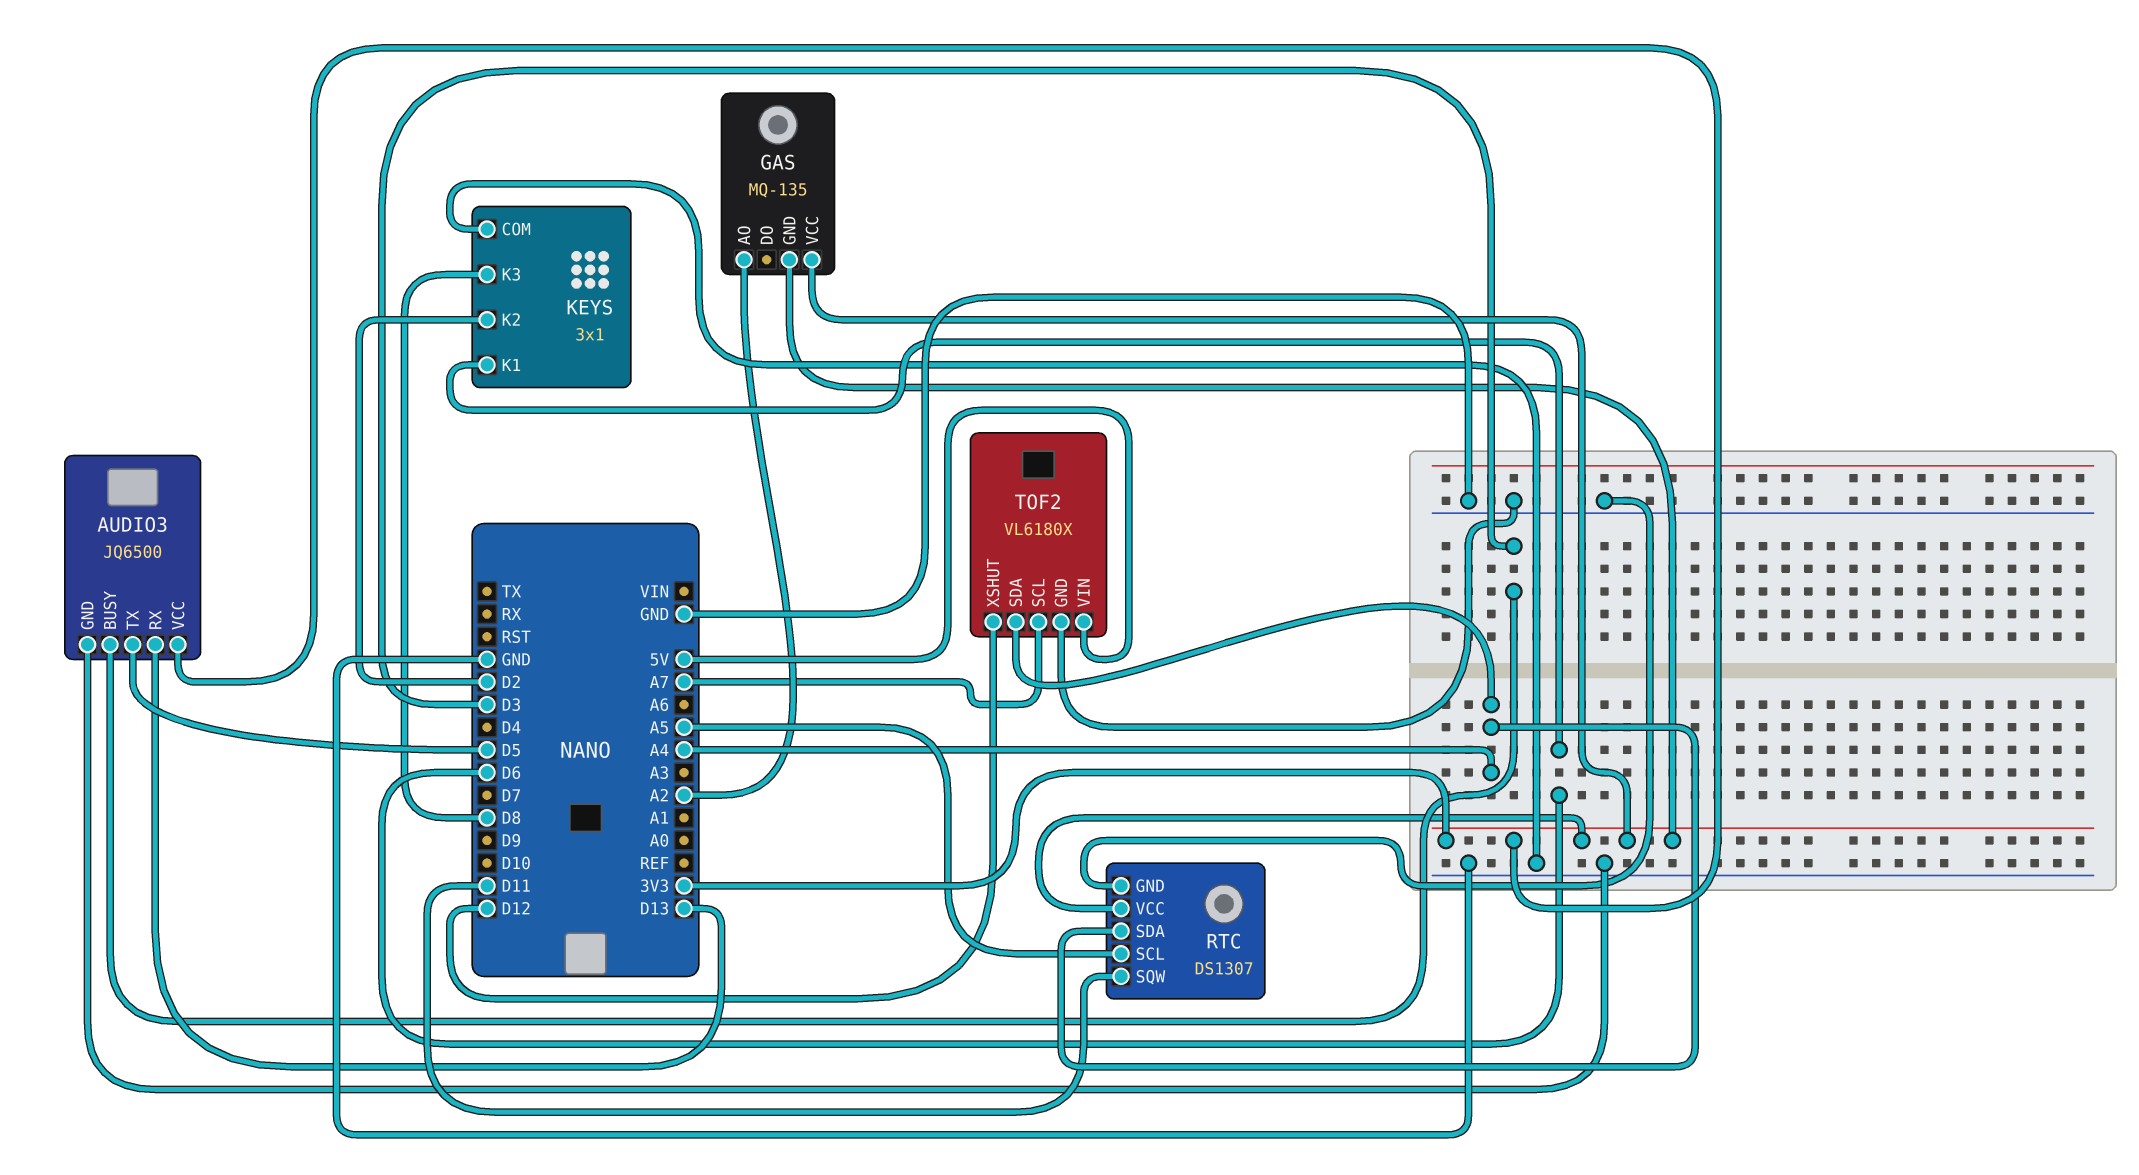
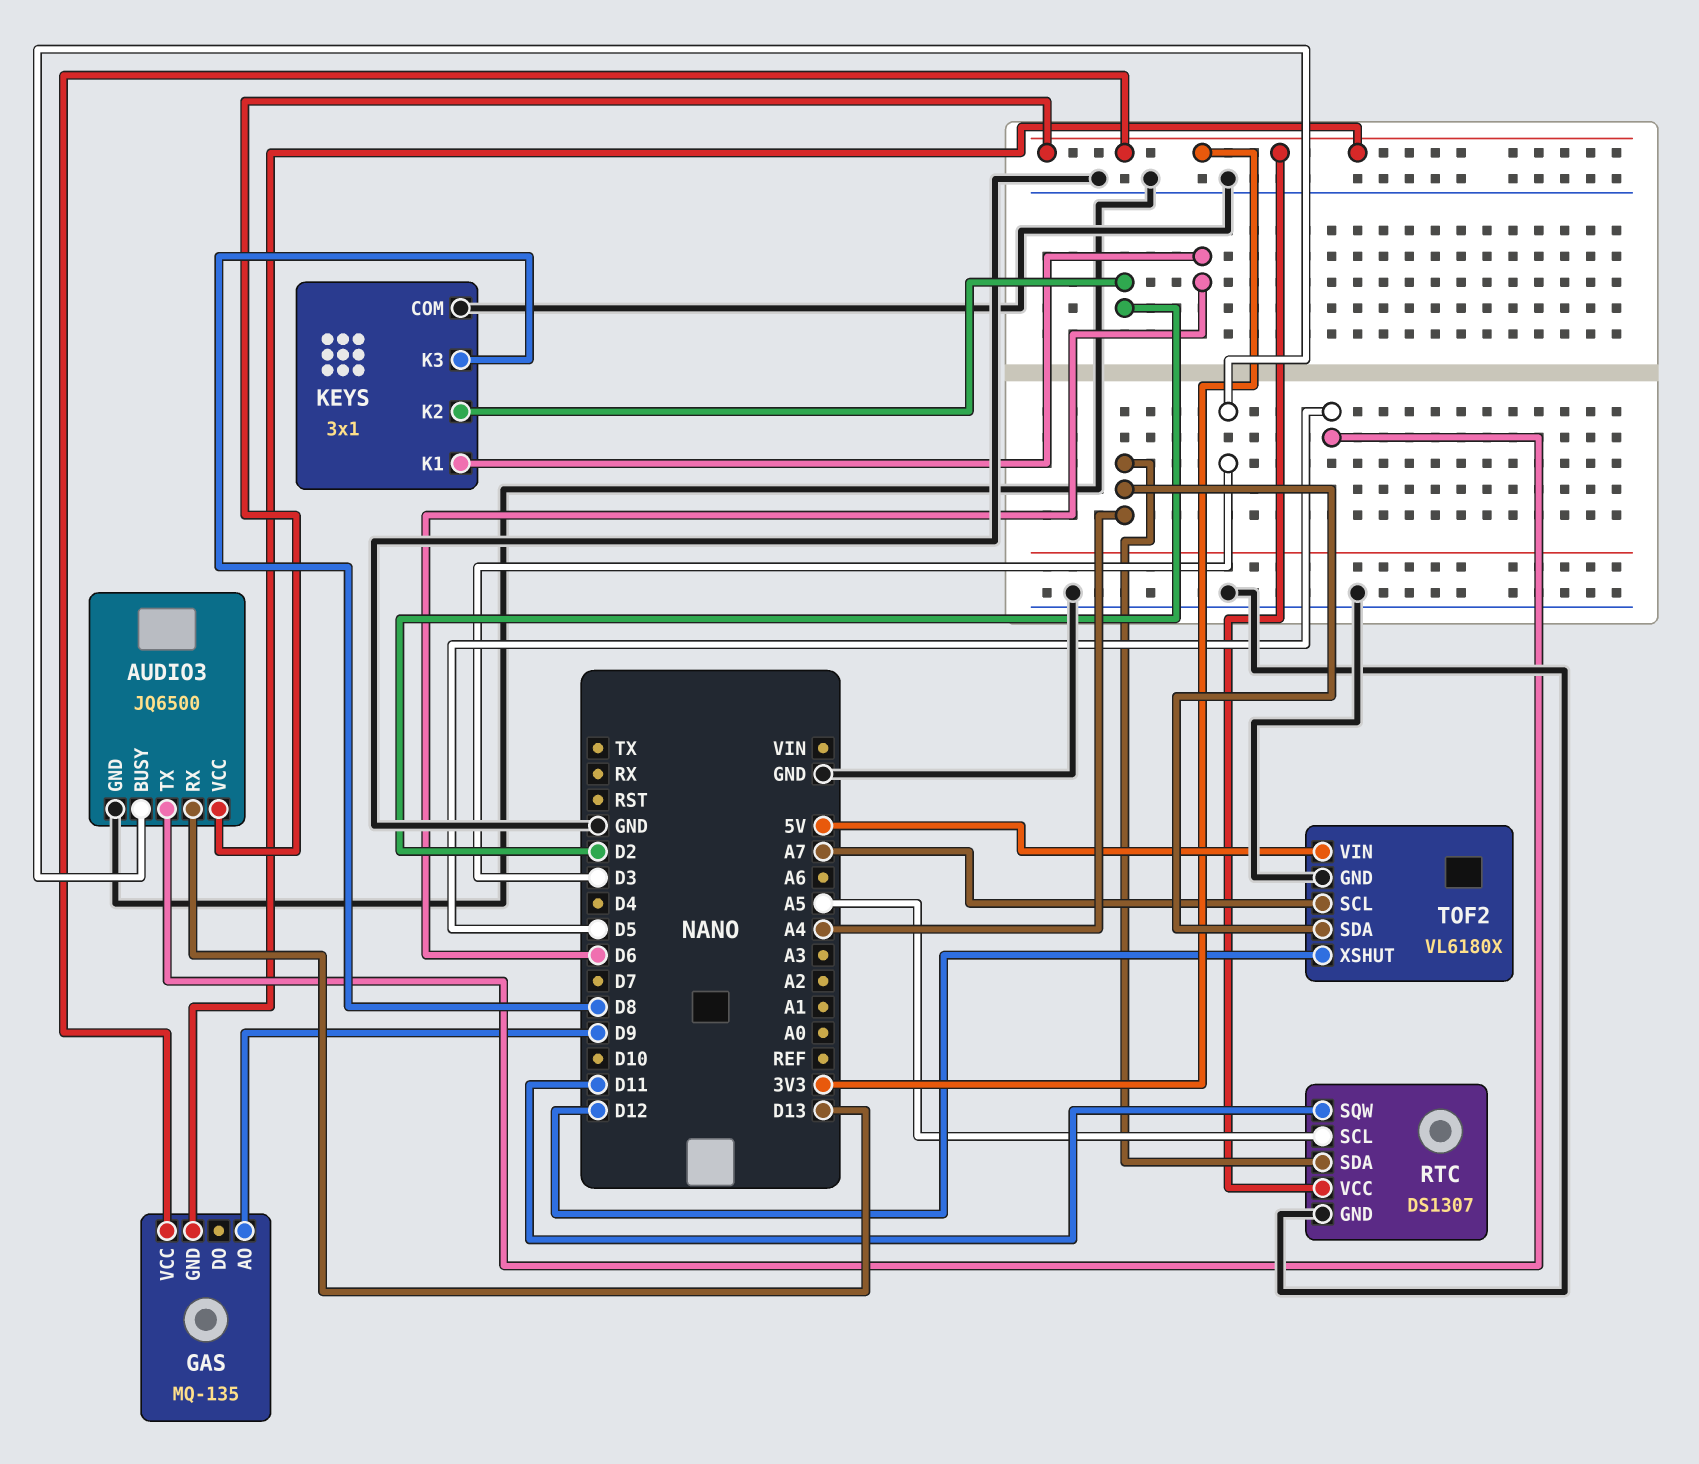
GAS pin AO: A2 -> D9

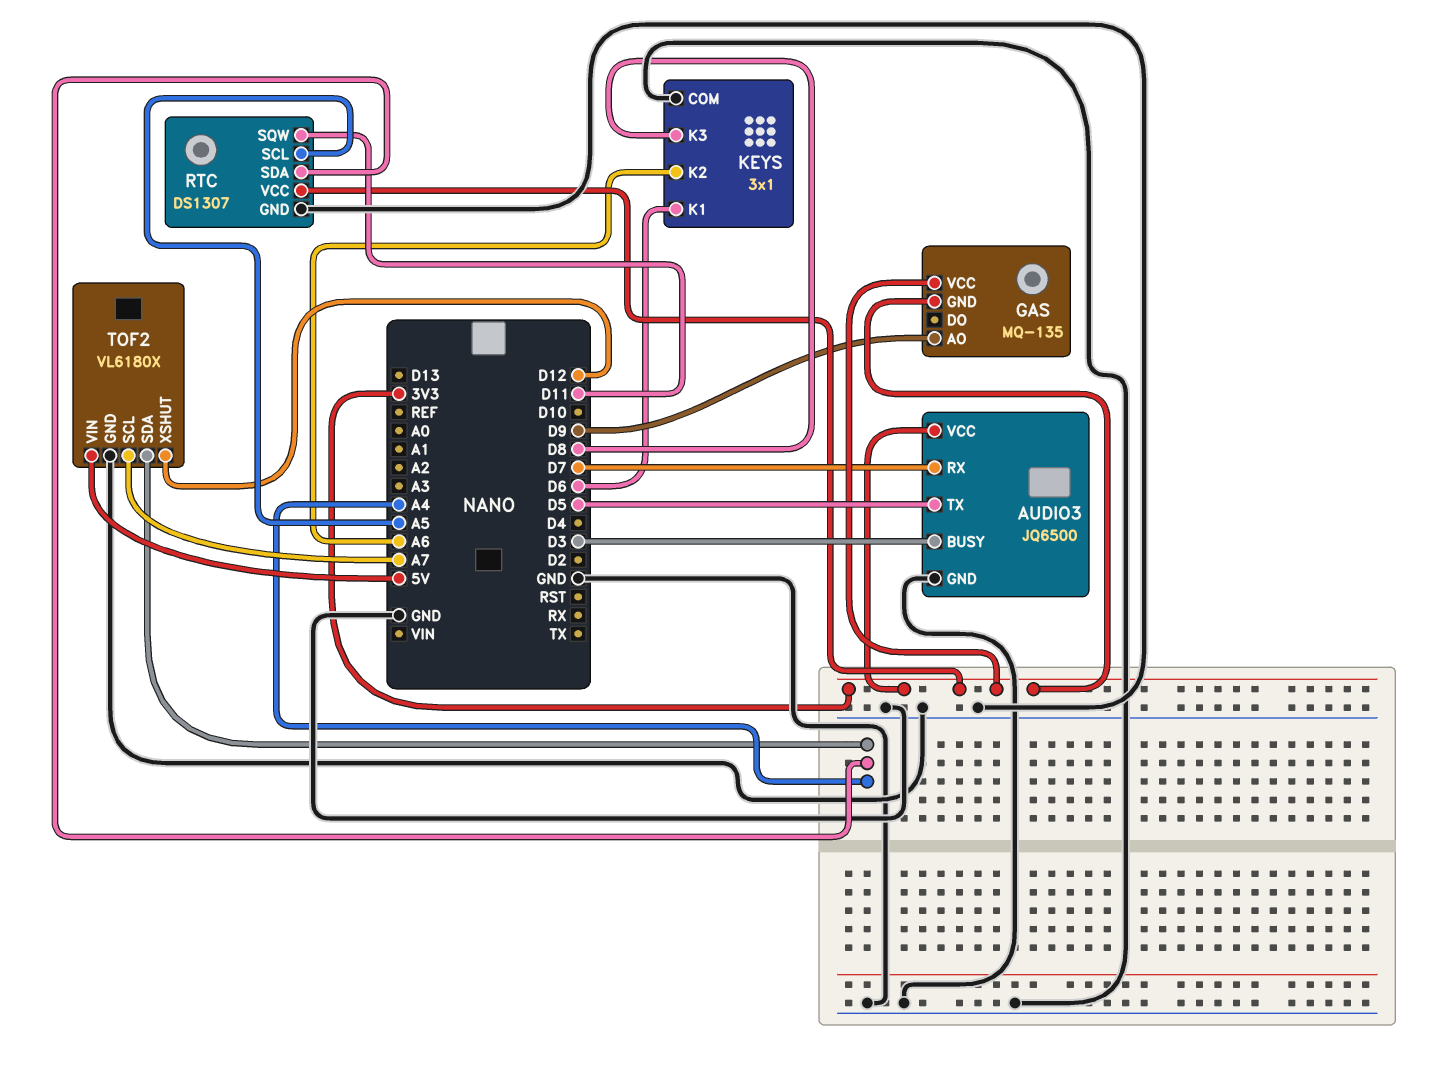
AUDIO3 pin RX: D13 -> D7
KEYS pin K2: D2 -> A6

